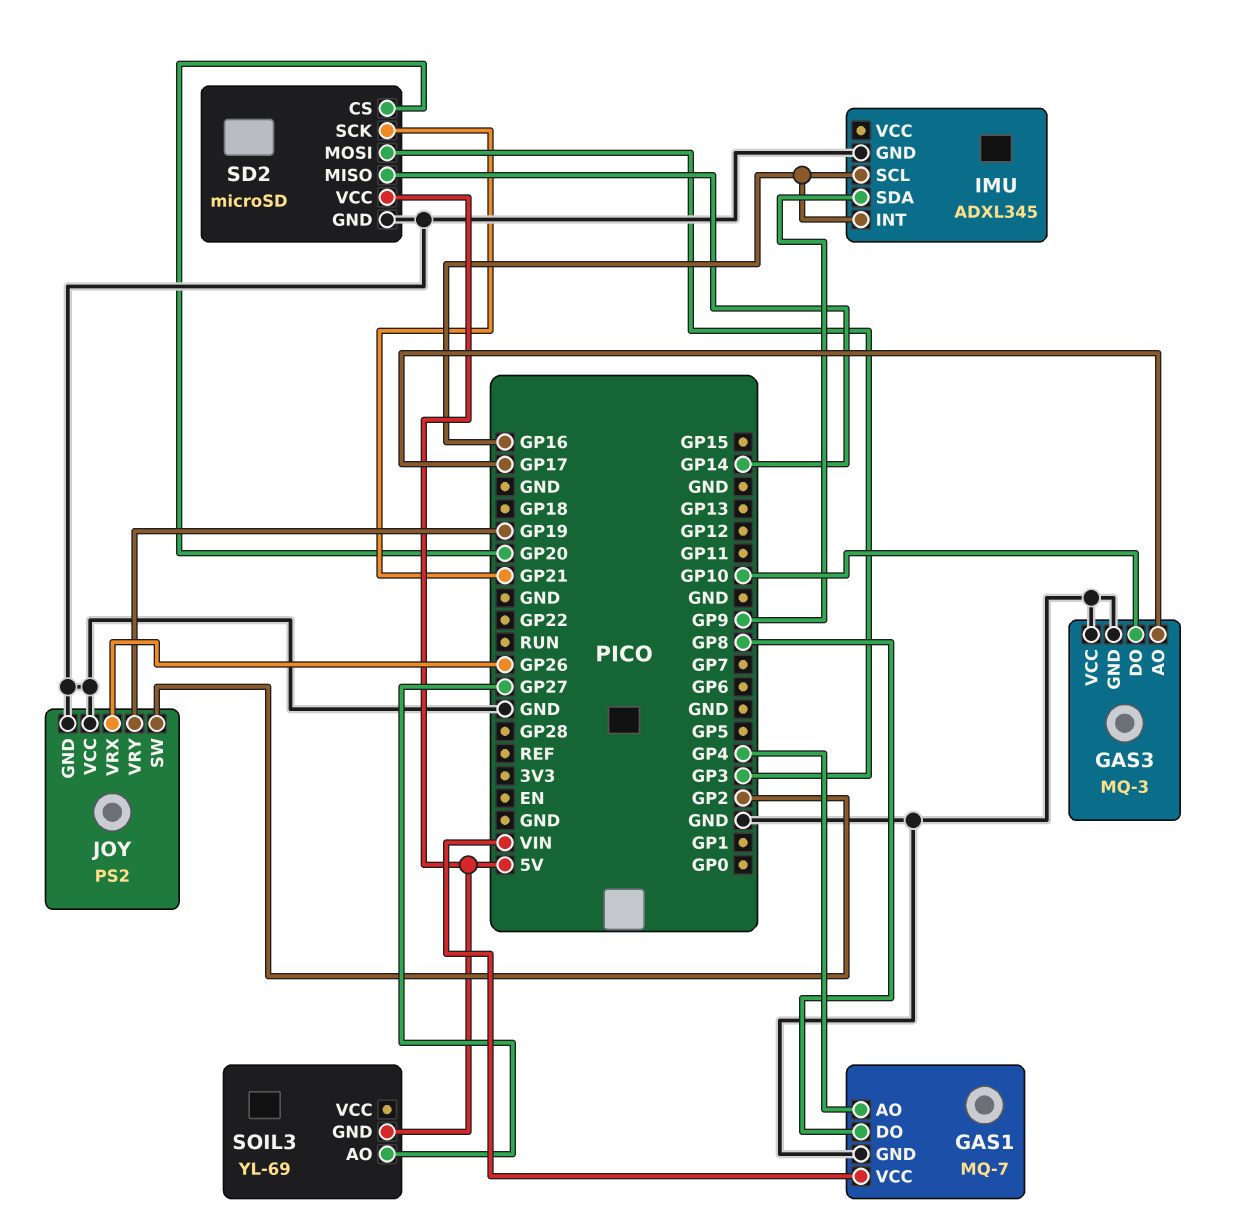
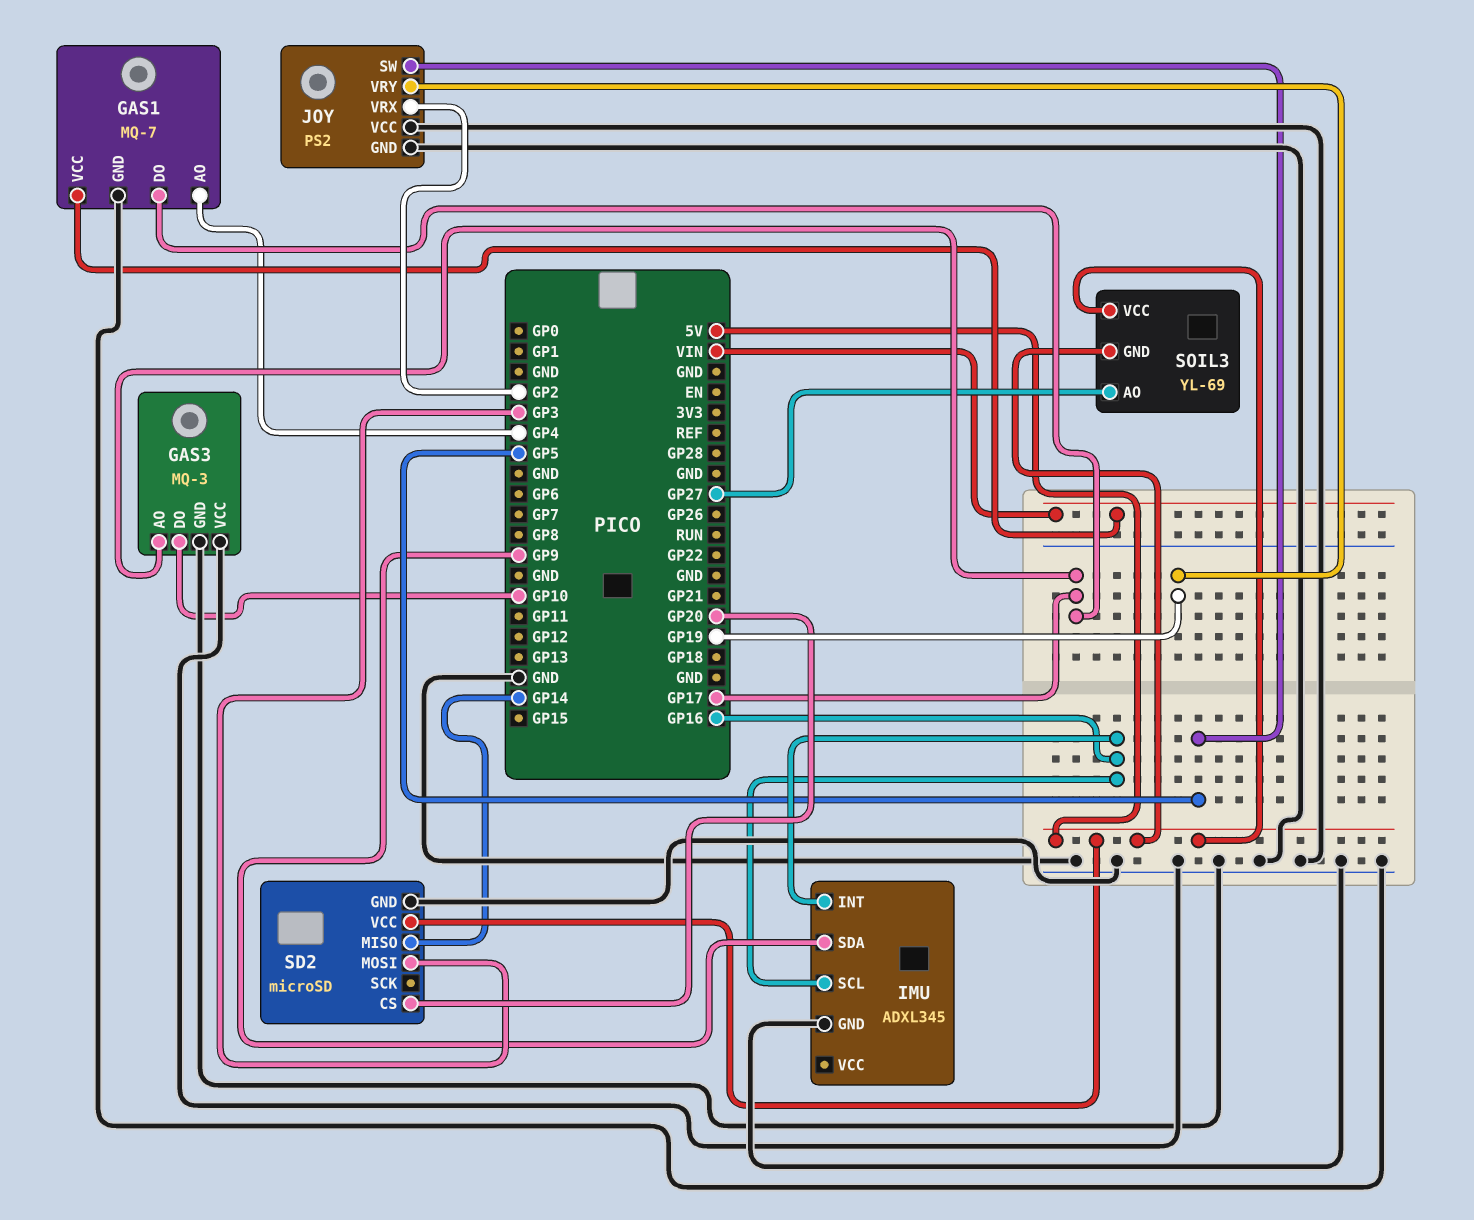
GAS1 pin DO: GP8 -> GP17
JOY pin SW: GP2 -> GP5
JOY pin VRX: GP26 -> GP2
SD2 pin SCK: GP21 -> none
SOIL3 pin VCC: none -> 5V

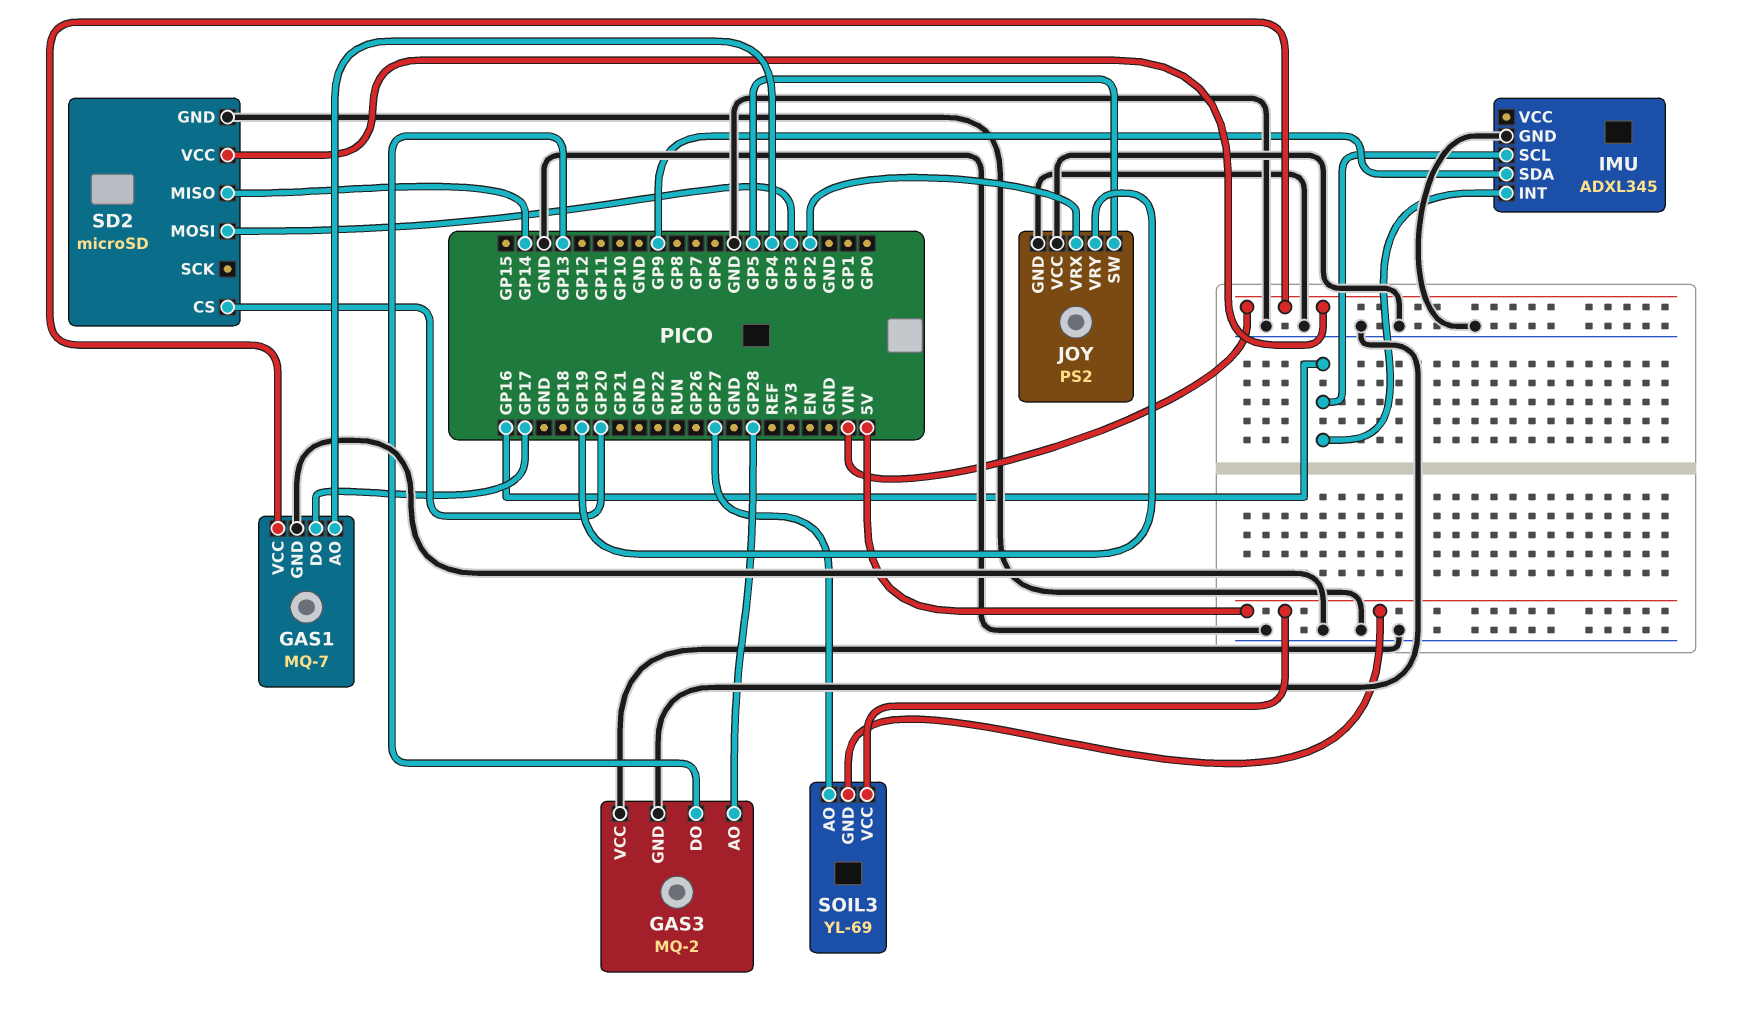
GAS3: MQ-3 -> MQ-2
GAS3 pin AO: GP17 -> GP28
GAS3 pin DO: GP10 -> GP13
SD2 pin VCC: 5V -> VIN

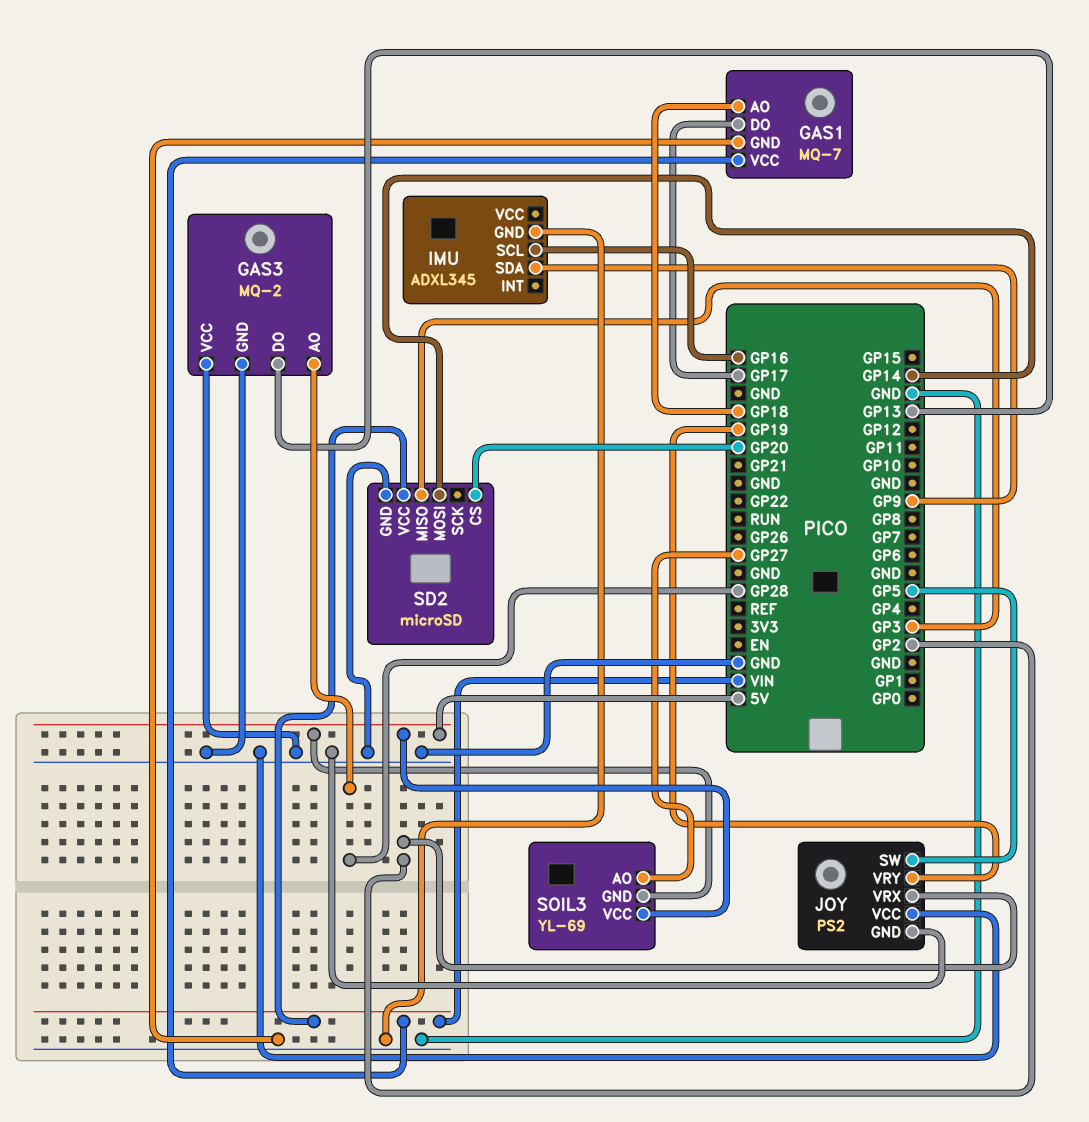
GAS1 pin AO: GP4 -> GP18
IMU pin INT: GP16 -> none
SD2 pin MISO: GP14 -> GP3
SD2 pin MOSI: GP3 -> GP14

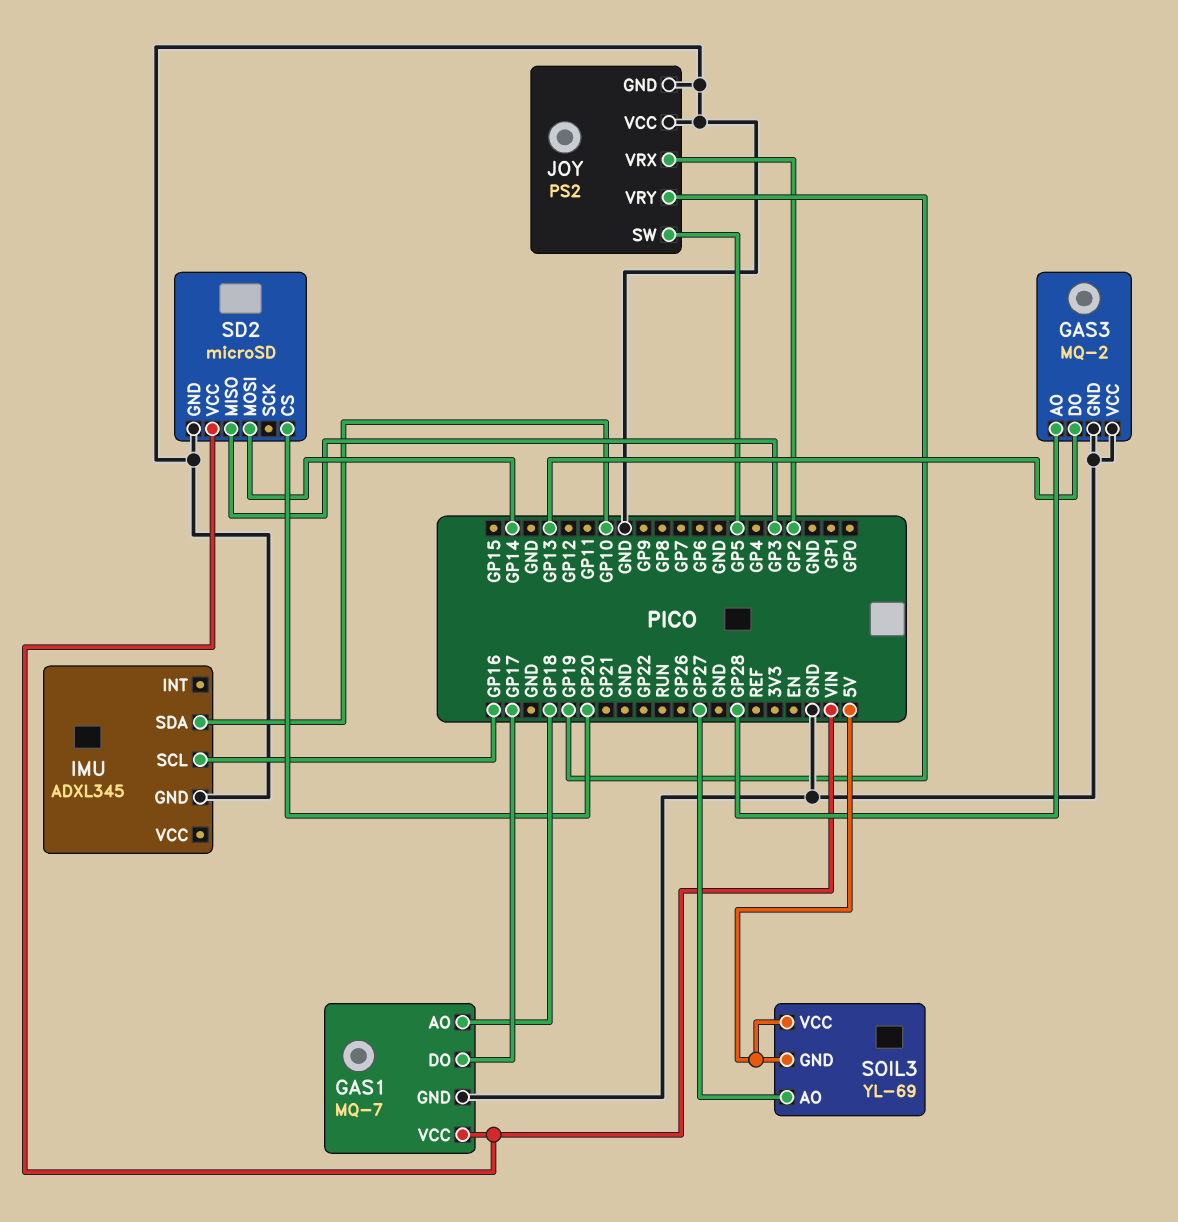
IMU pin SDA: GP9 -> GP10

